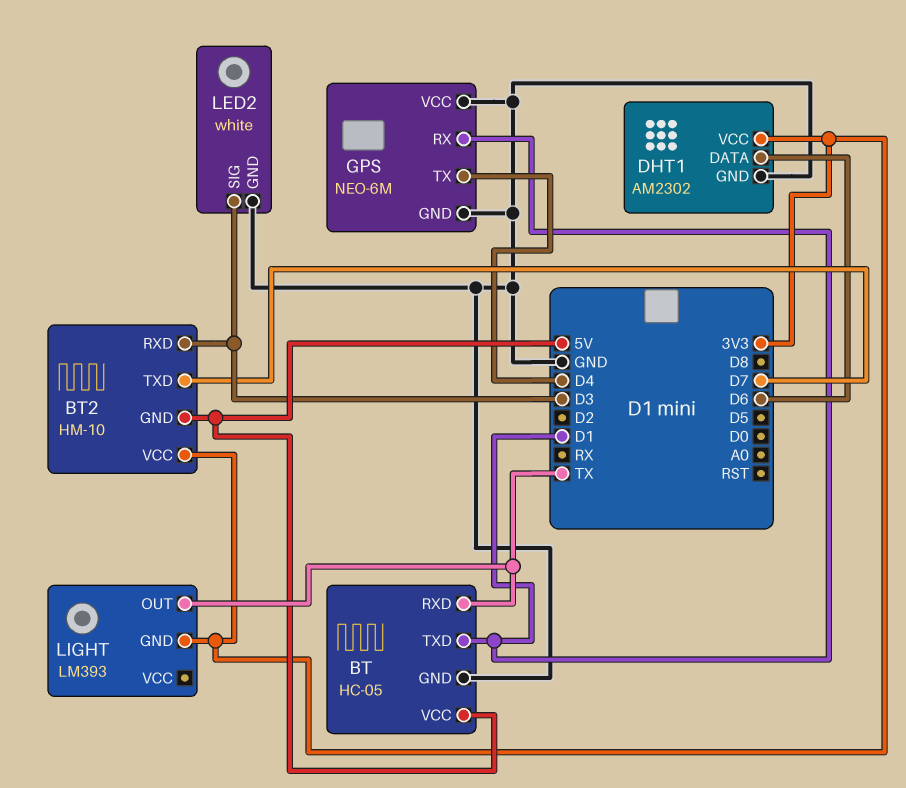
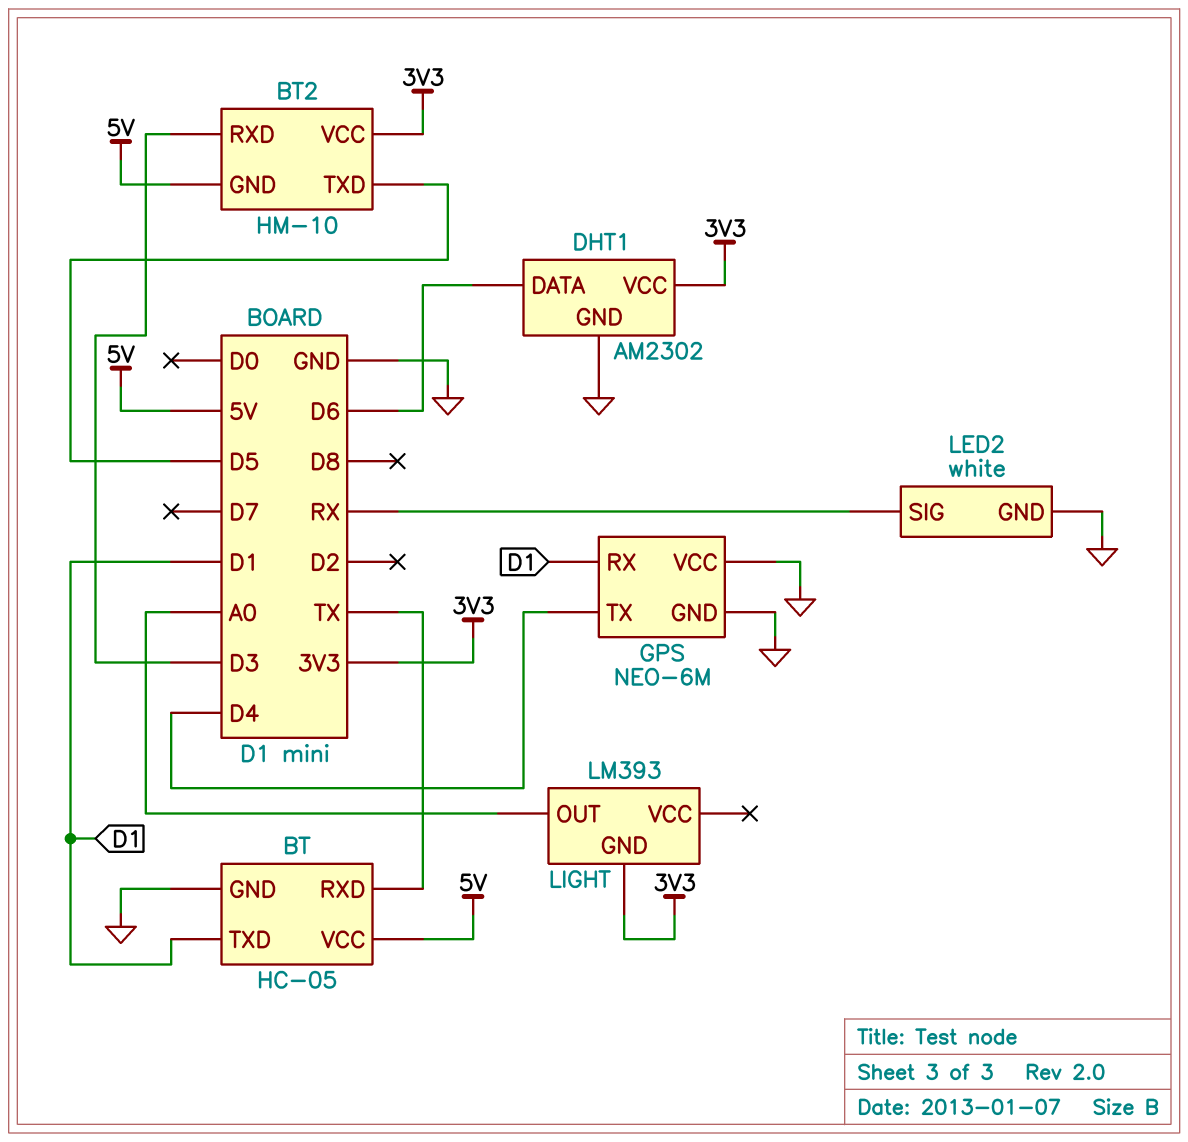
BT2 pin TXD: D7 -> D5
LED2 pin SIG: D3 -> RX
LIGHT pin OUT: TX -> A0

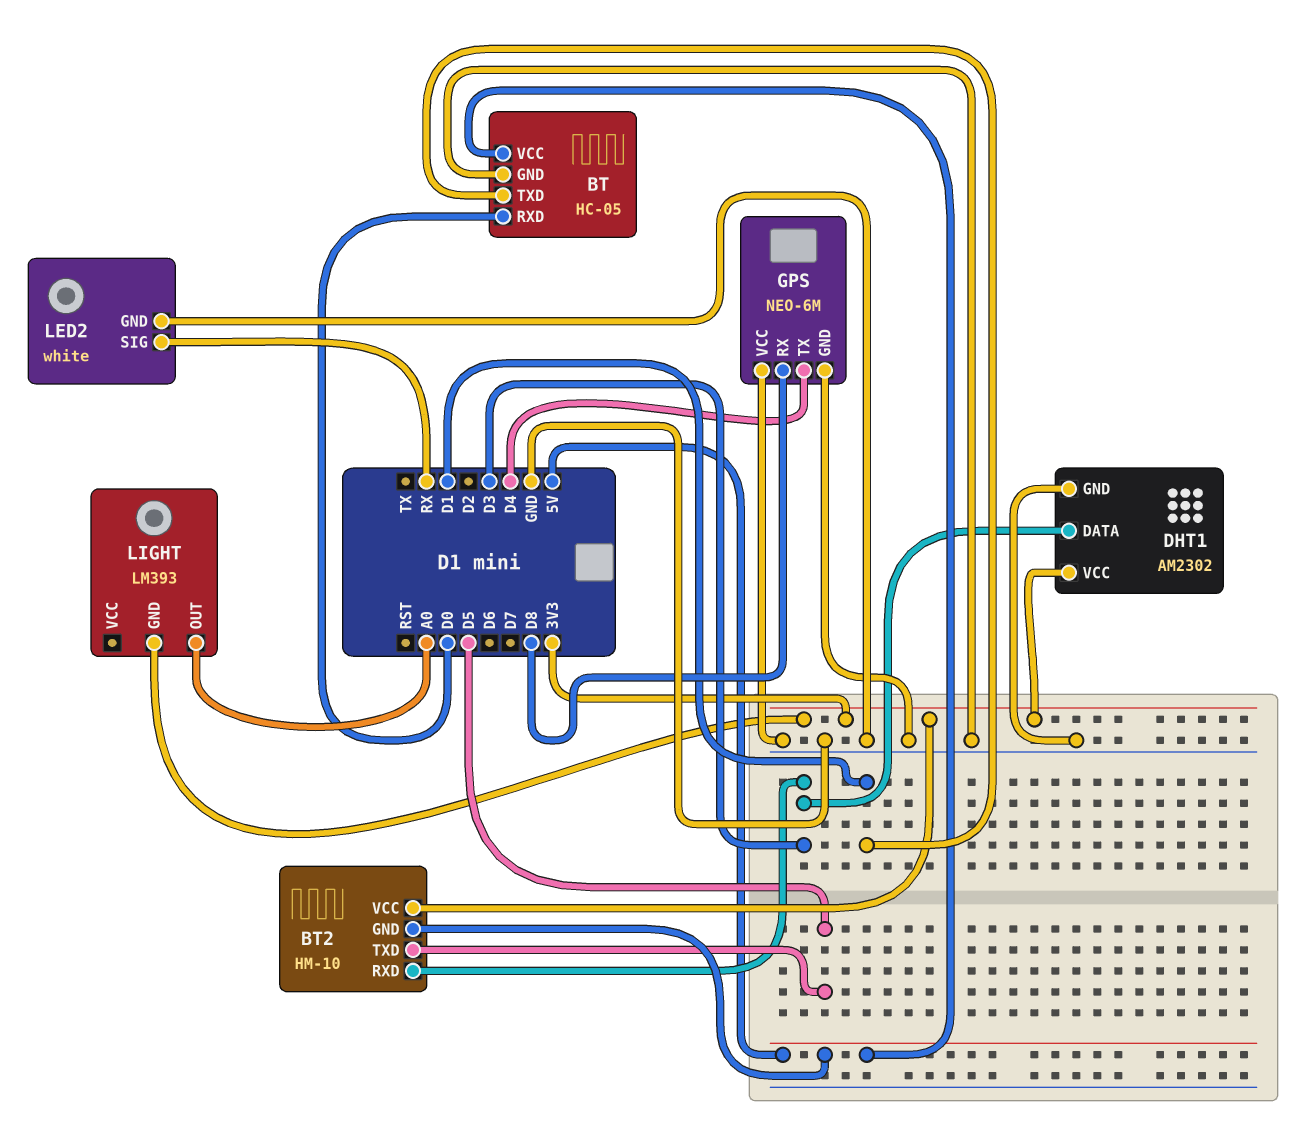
BT pin RXD: TX -> D0
DHT1 pin DATA: D6 -> D3
GPS pin RX: D1 -> D8

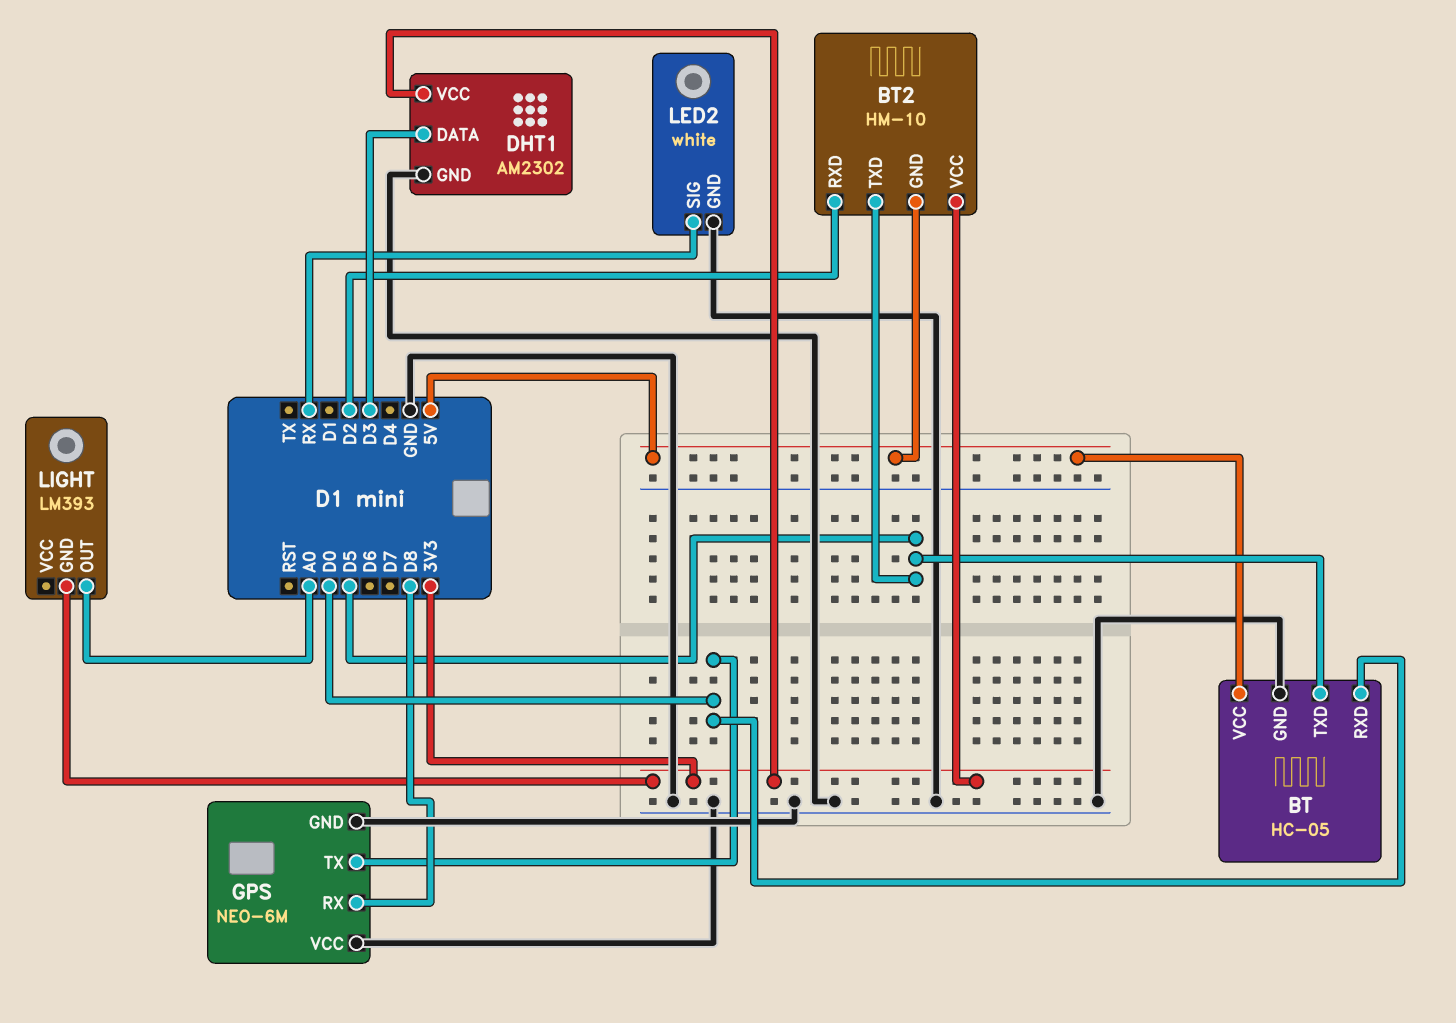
BT pin TXD: D1 -> D5
BT2 pin RXD: D3 -> D2
GPS pin TX: D4 -> D0

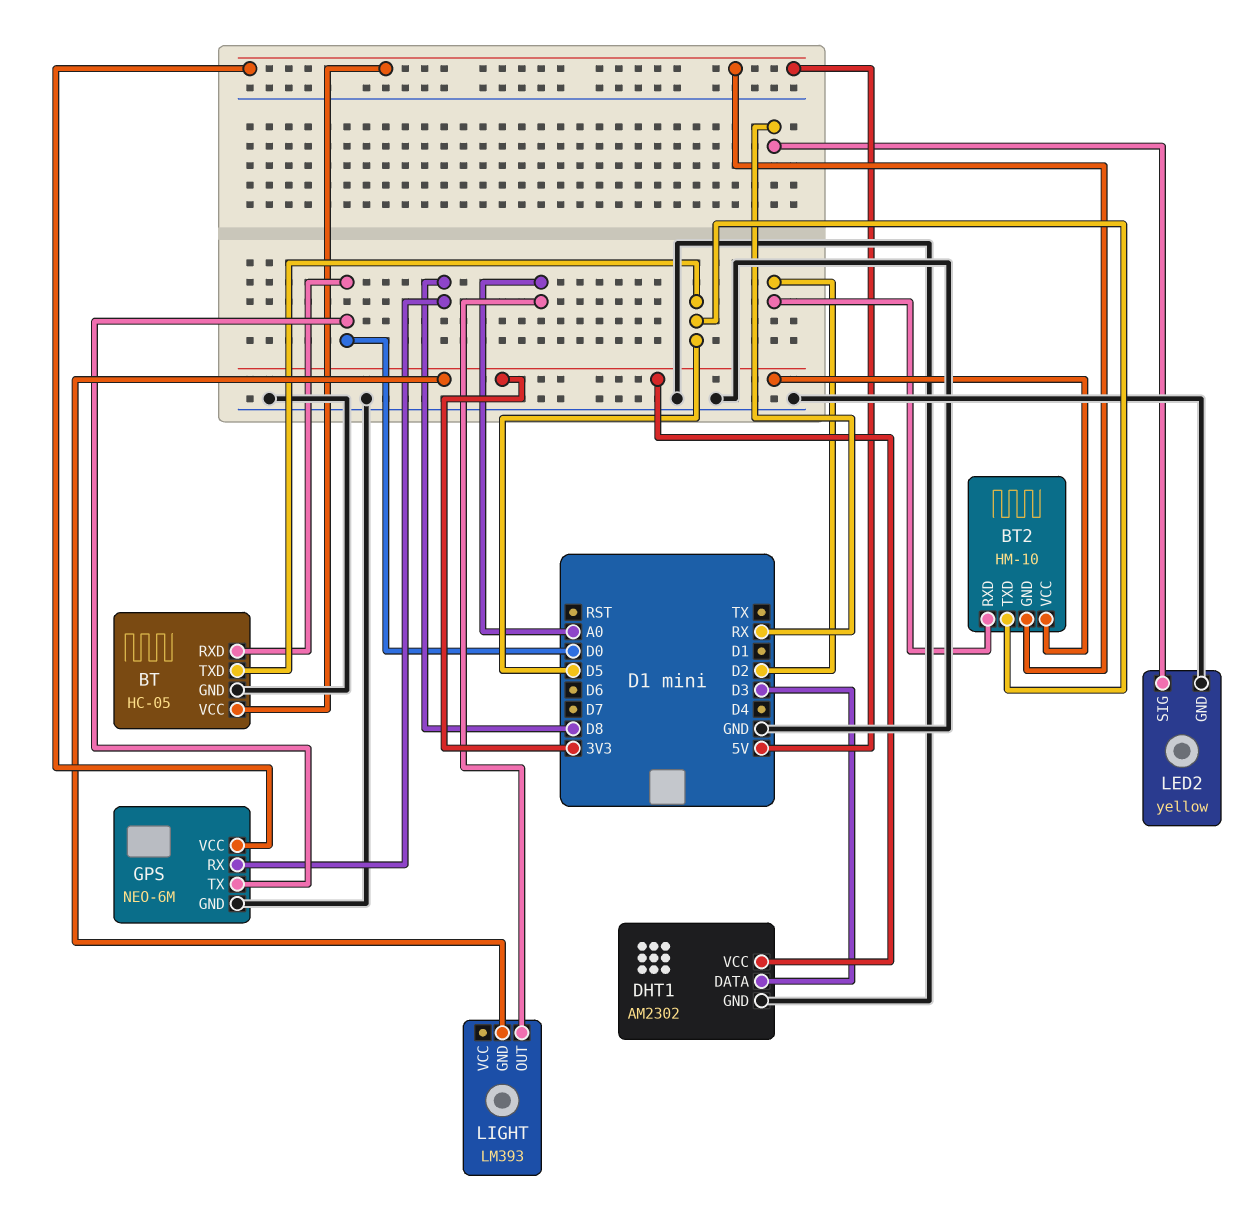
GPS pin VCC: GND -> 5V
LED2: white -> yellow

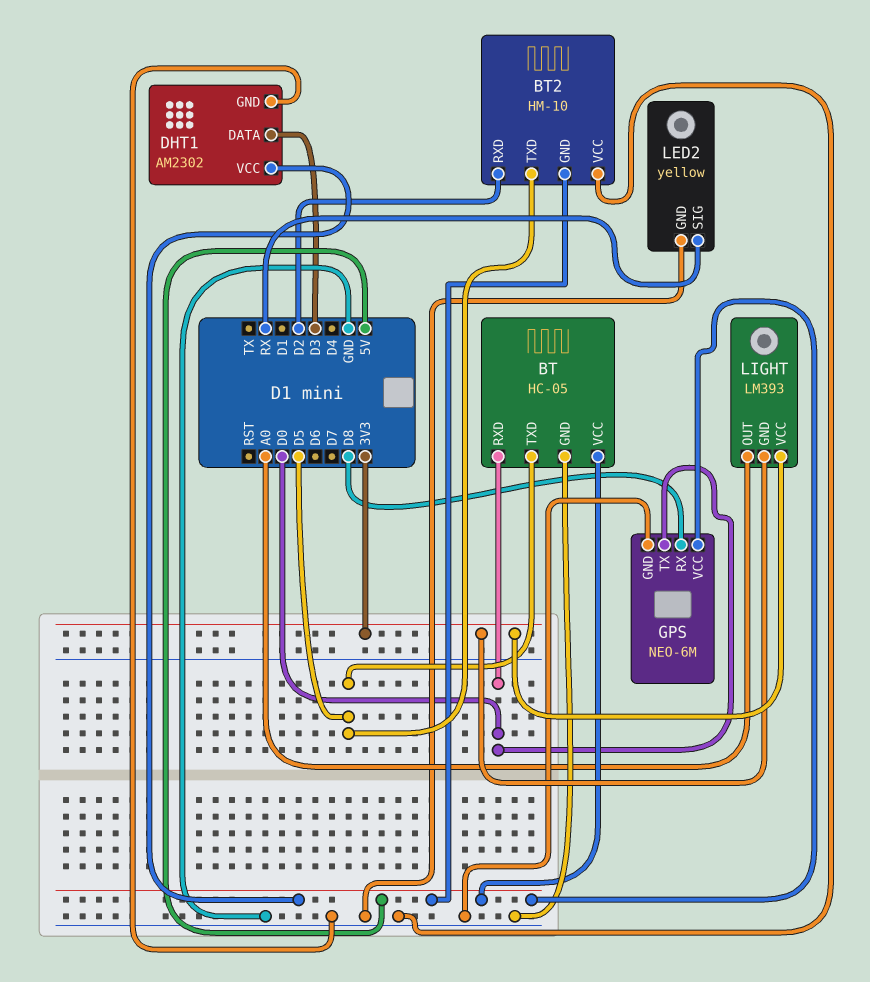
BT2 pin VCC: 3V3 -> GND
DHT1 pin VCC: 3V3 -> 5V
LIGHT pin VCC: none -> 3V3

